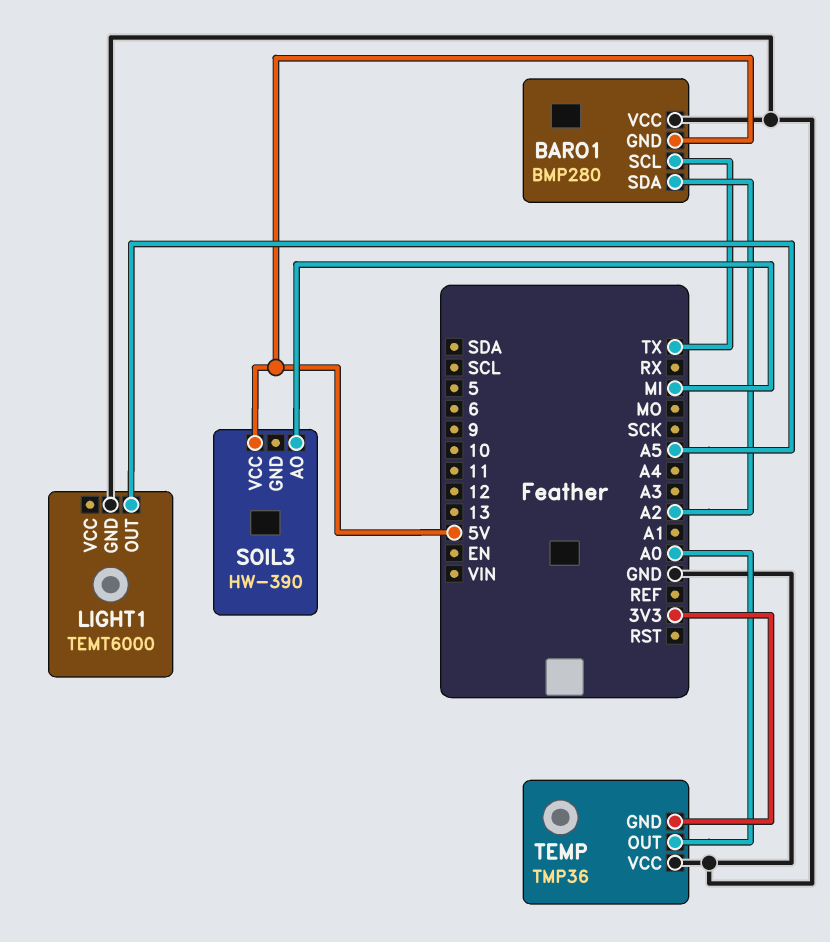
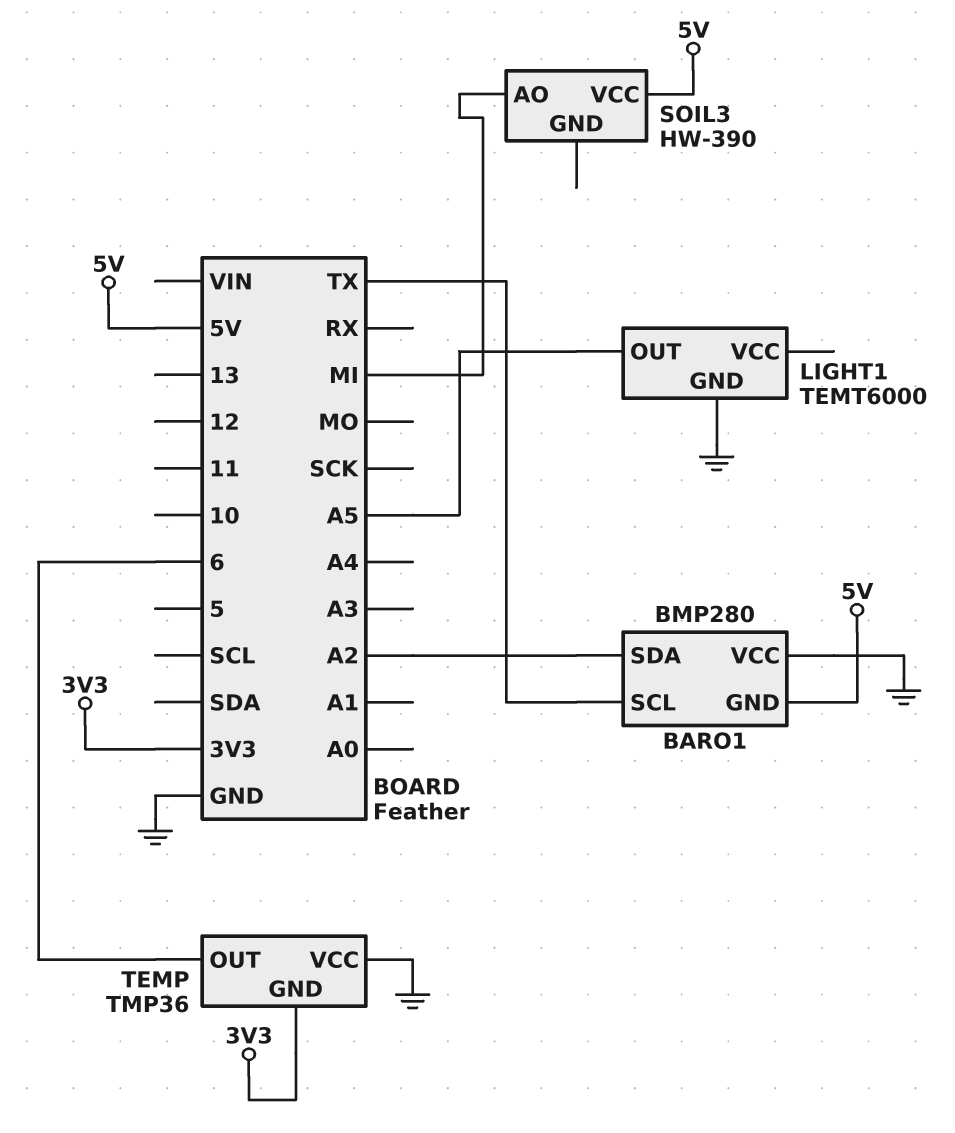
TEMP pin OUT: A0 -> 6

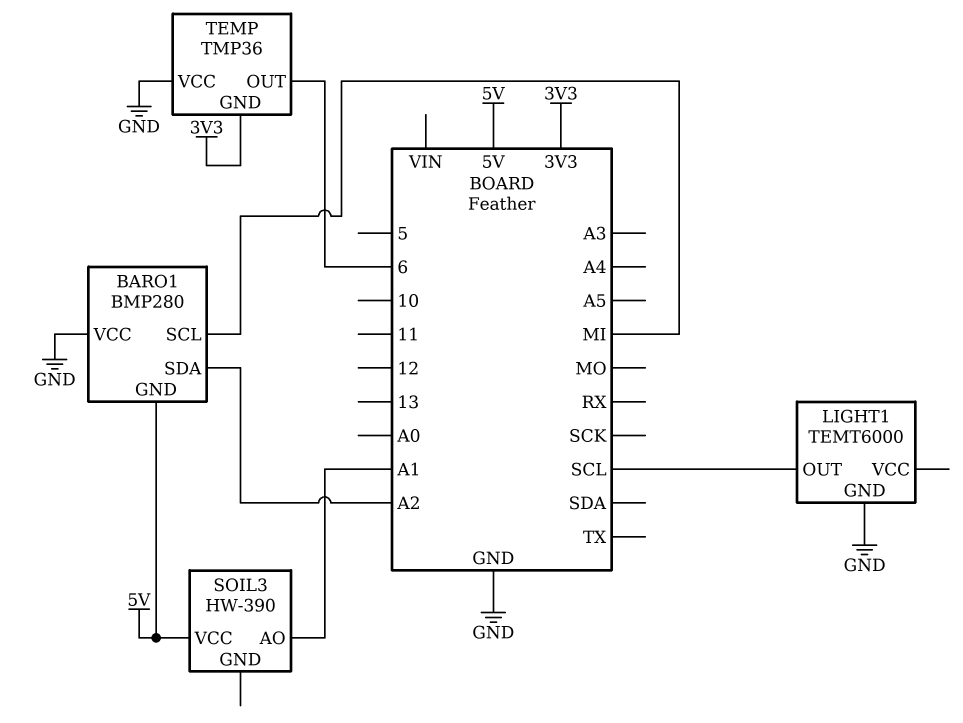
BARO1 pin SCL: TX -> MI
LIGHT1 pin OUT: A5 -> SCL
SOIL3 pin AO: MI -> A1

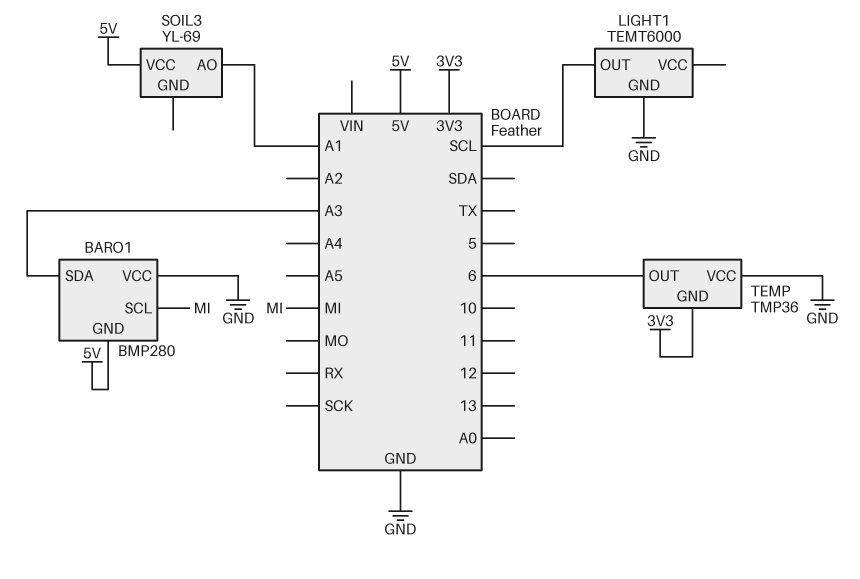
BARO1 pin SDA: A2 -> A3
SOIL3: HW-390 -> YL-69

